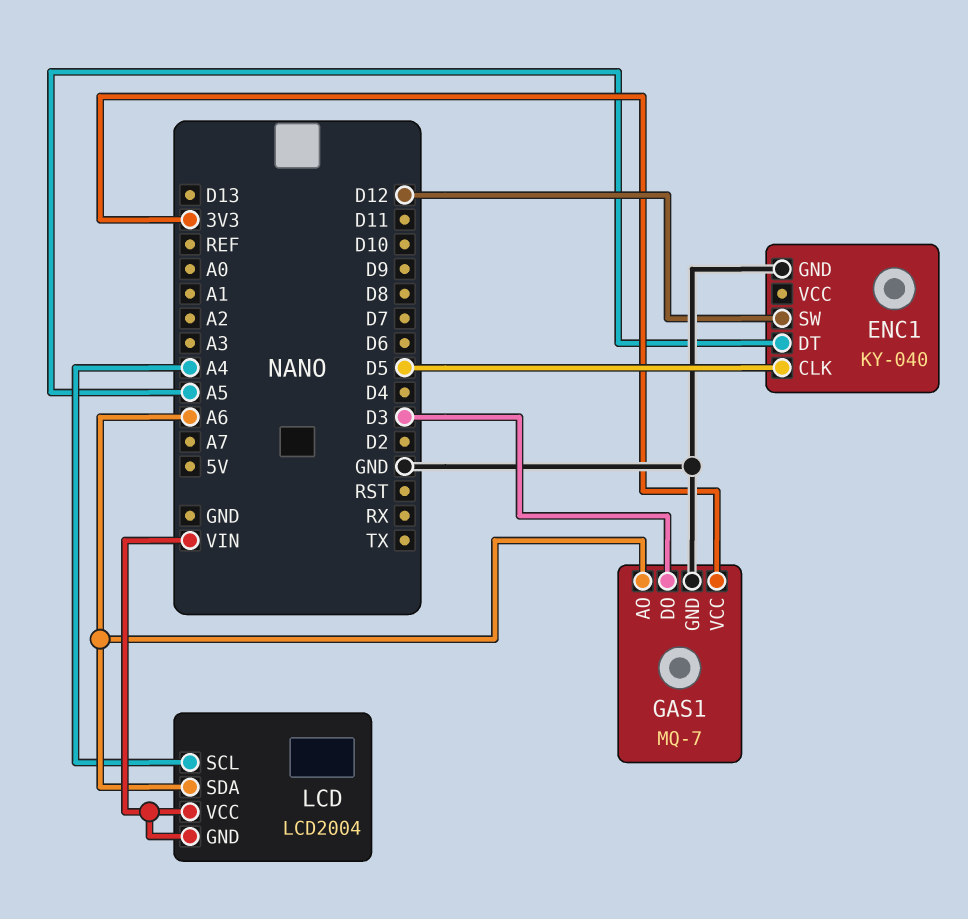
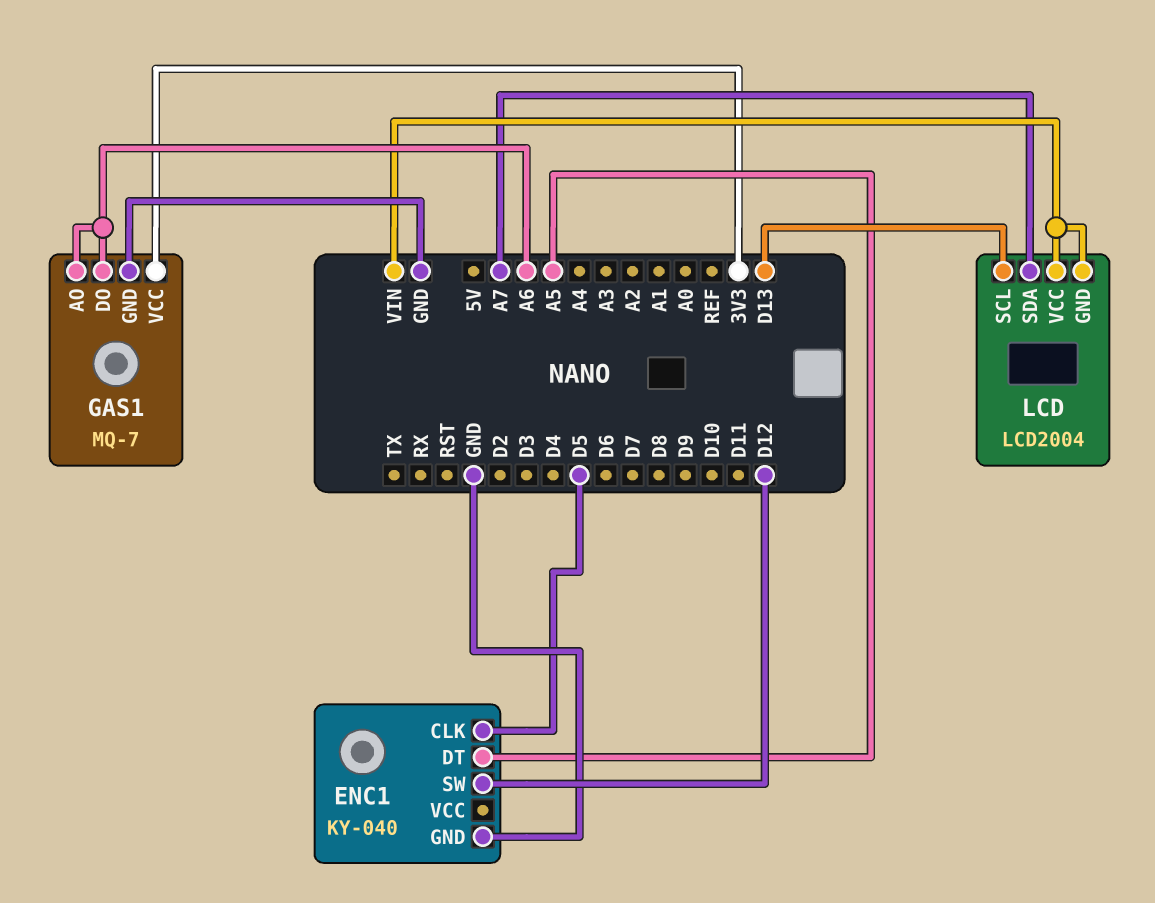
GAS1 pin DO: D3 -> A6
LCD pin SCL: A4 -> D13
LCD pin SDA: A6 -> A7

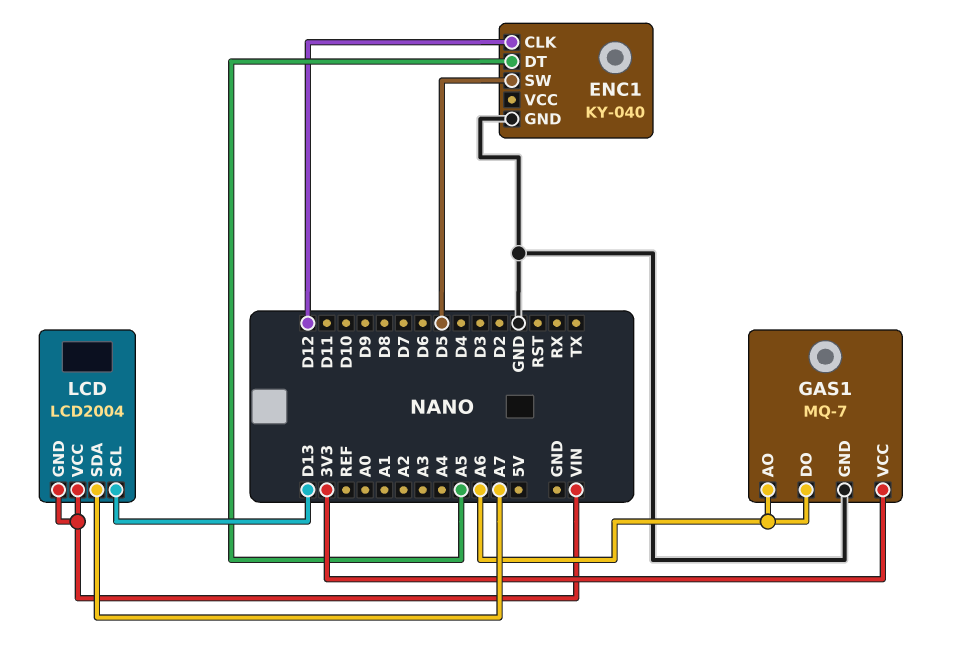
ENC1 pin CLK: D5 -> D12
ENC1 pin SW: D12 -> D5

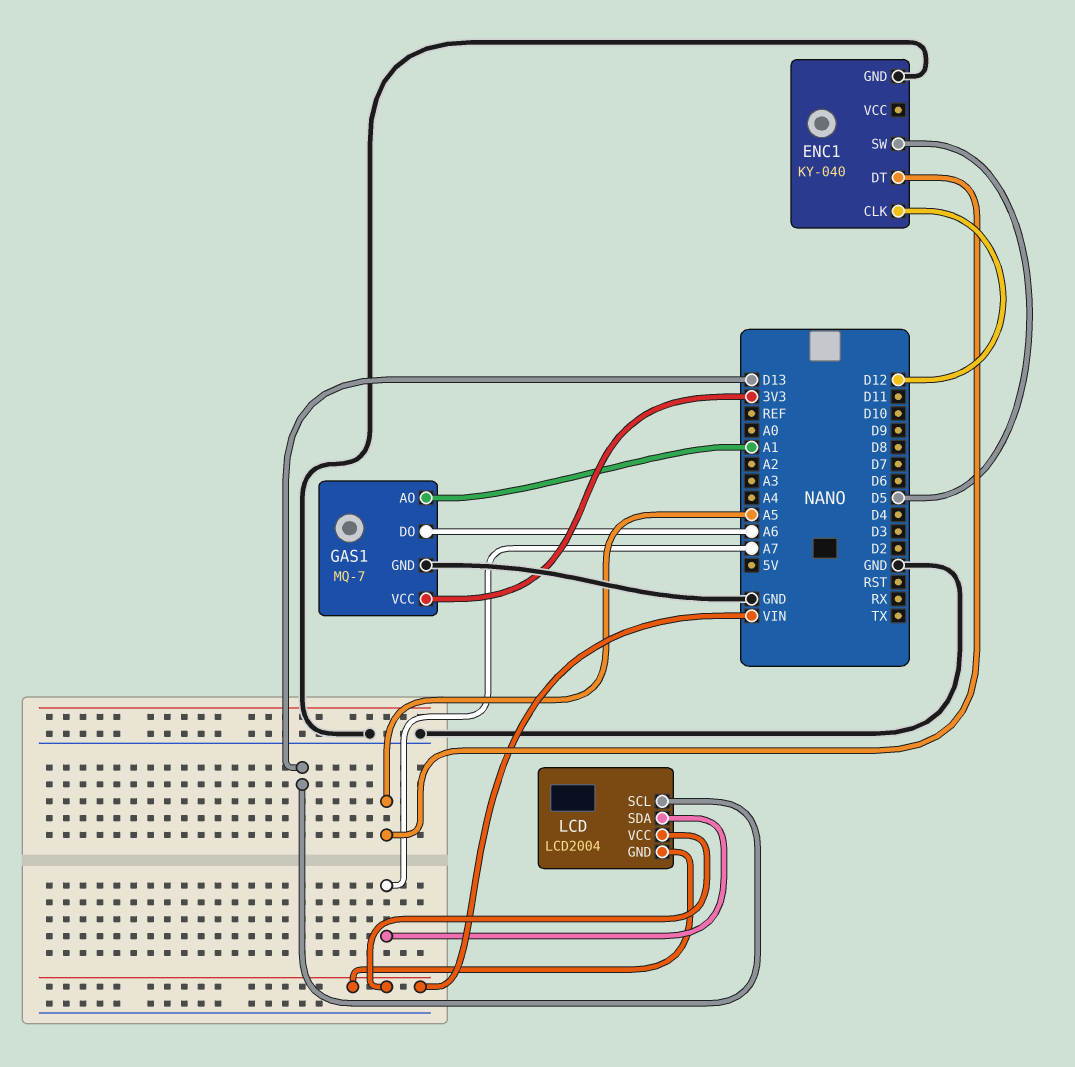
GAS1 pin AO: A6 -> A1

